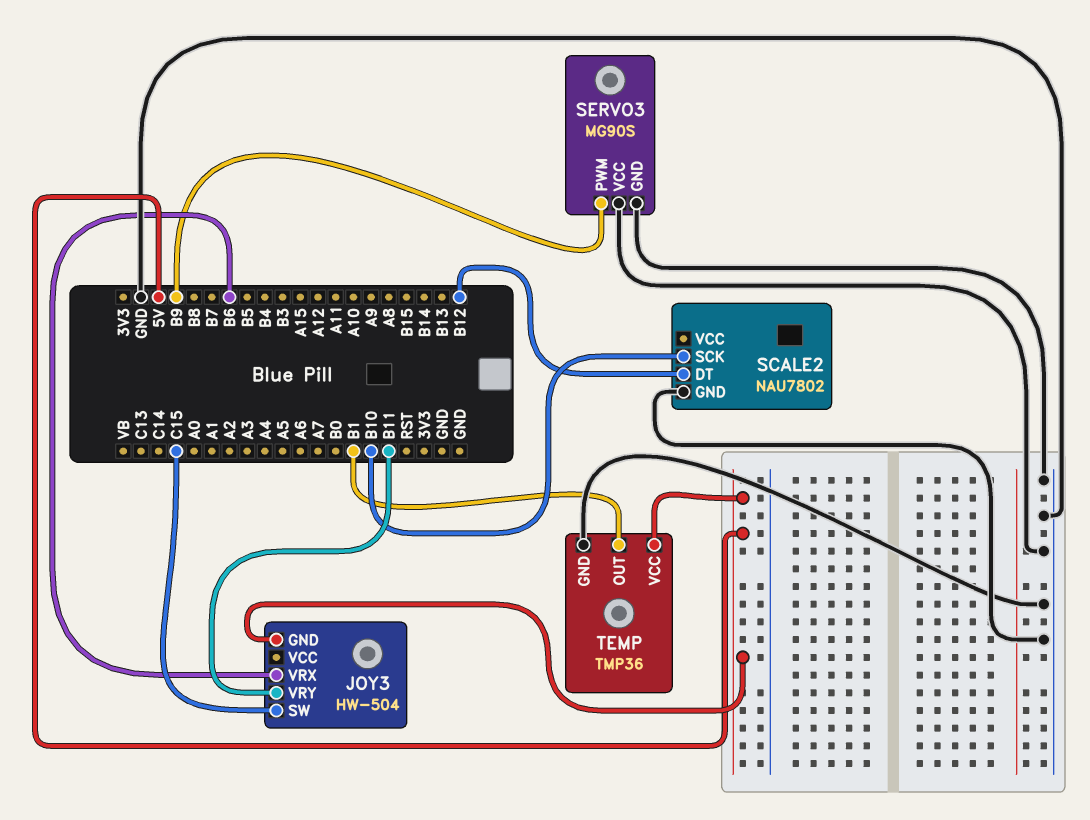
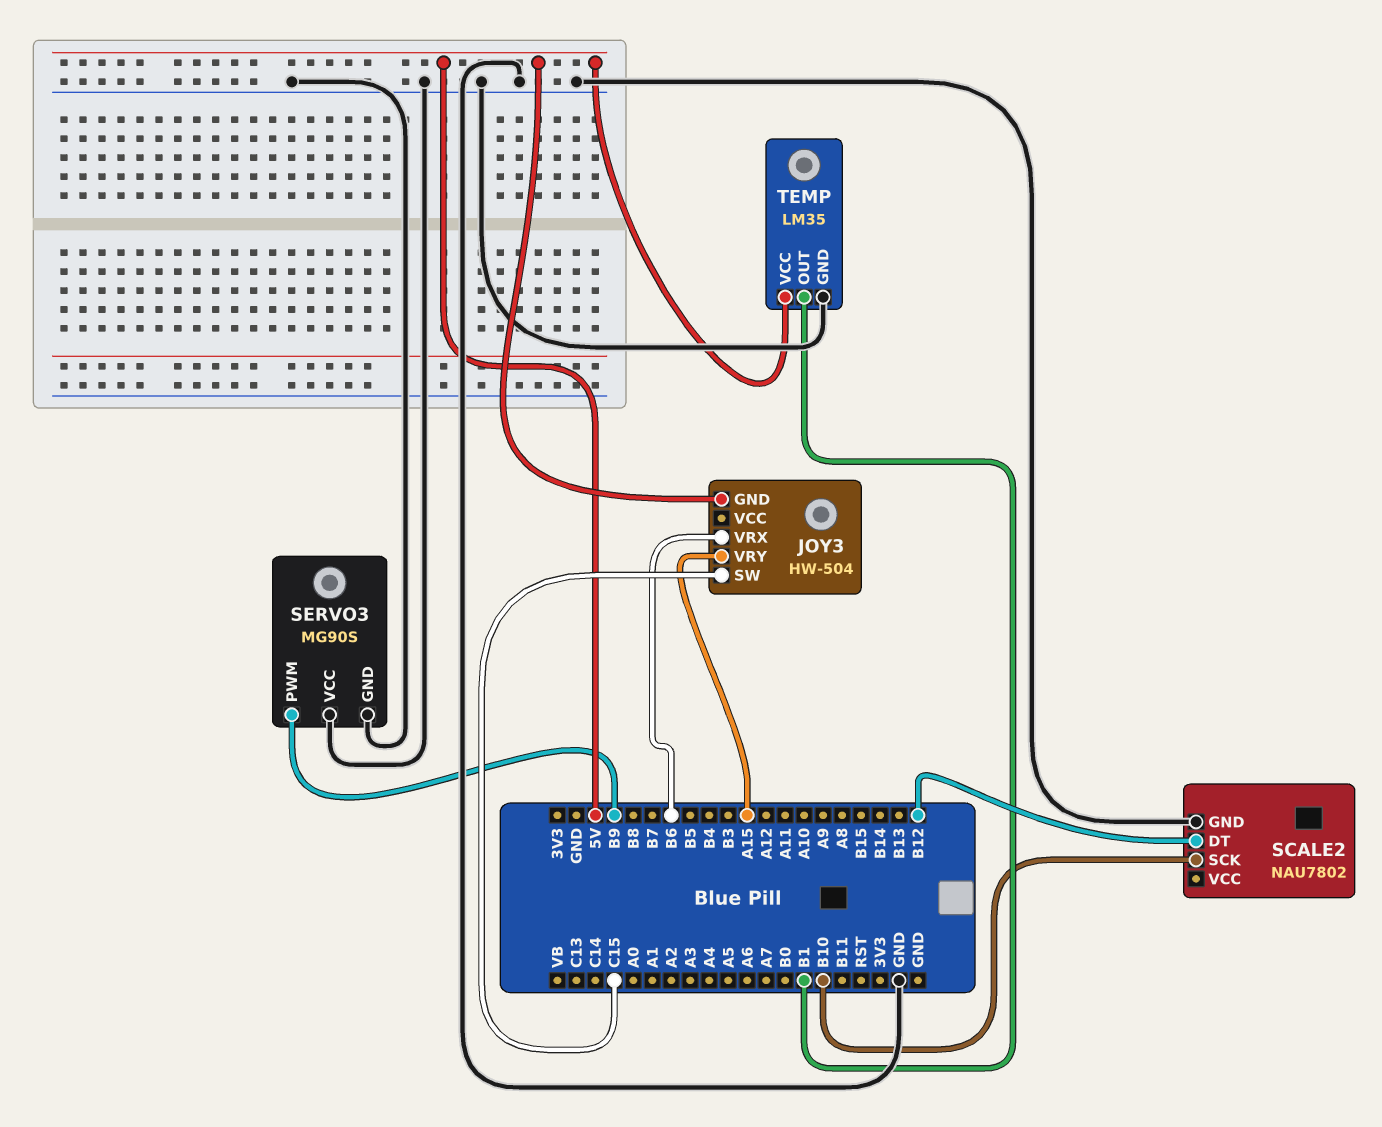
JOY3 pin VRY: B11 -> A15
TEMP: TMP36 -> LM35

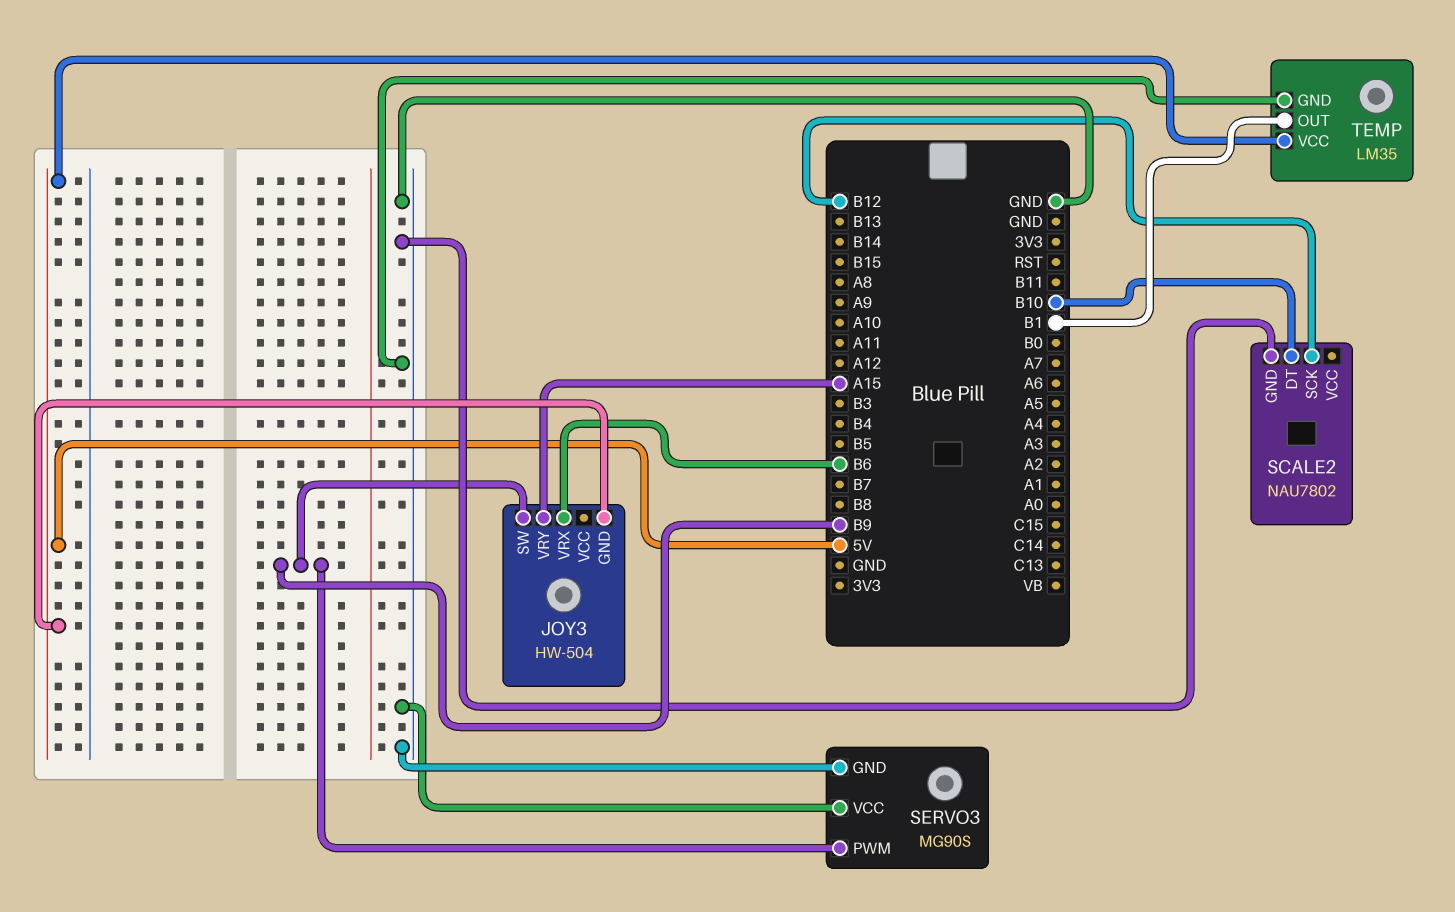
JOY3 pin SW: C15 -> B9
SCALE2 pin DT: B12 -> B10
SCALE2 pin SCK: B10 -> B12

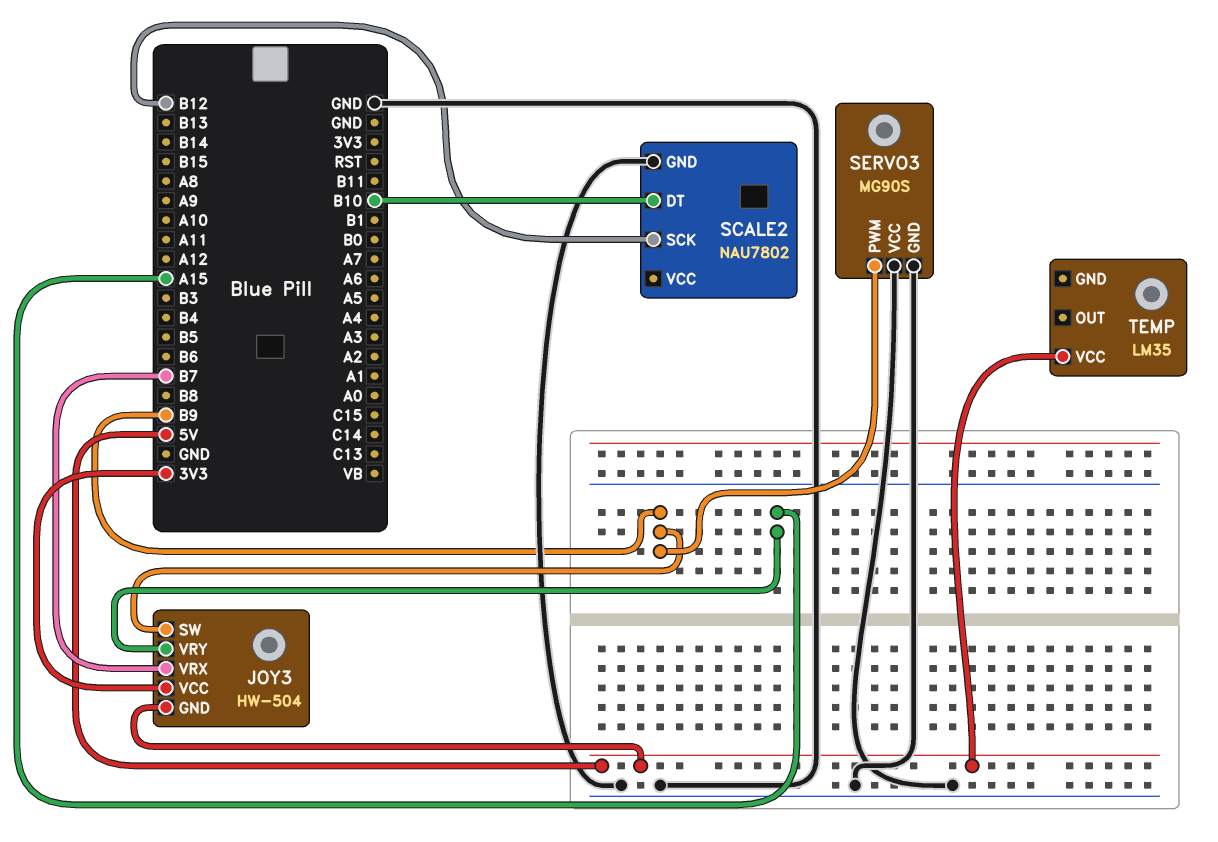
JOY3 pin VCC: none -> 3V3
JOY3 pin VRX: B6 -> B7
TEMP pin GND: GND -> none
TEMP pin OUT: B1 -> none

